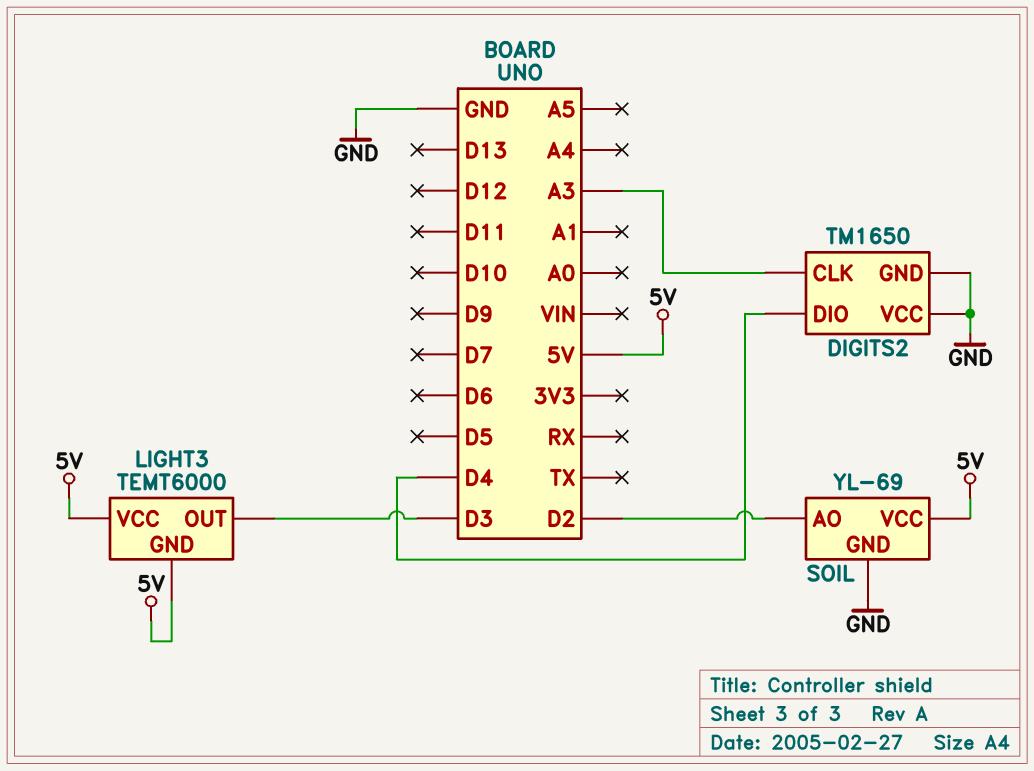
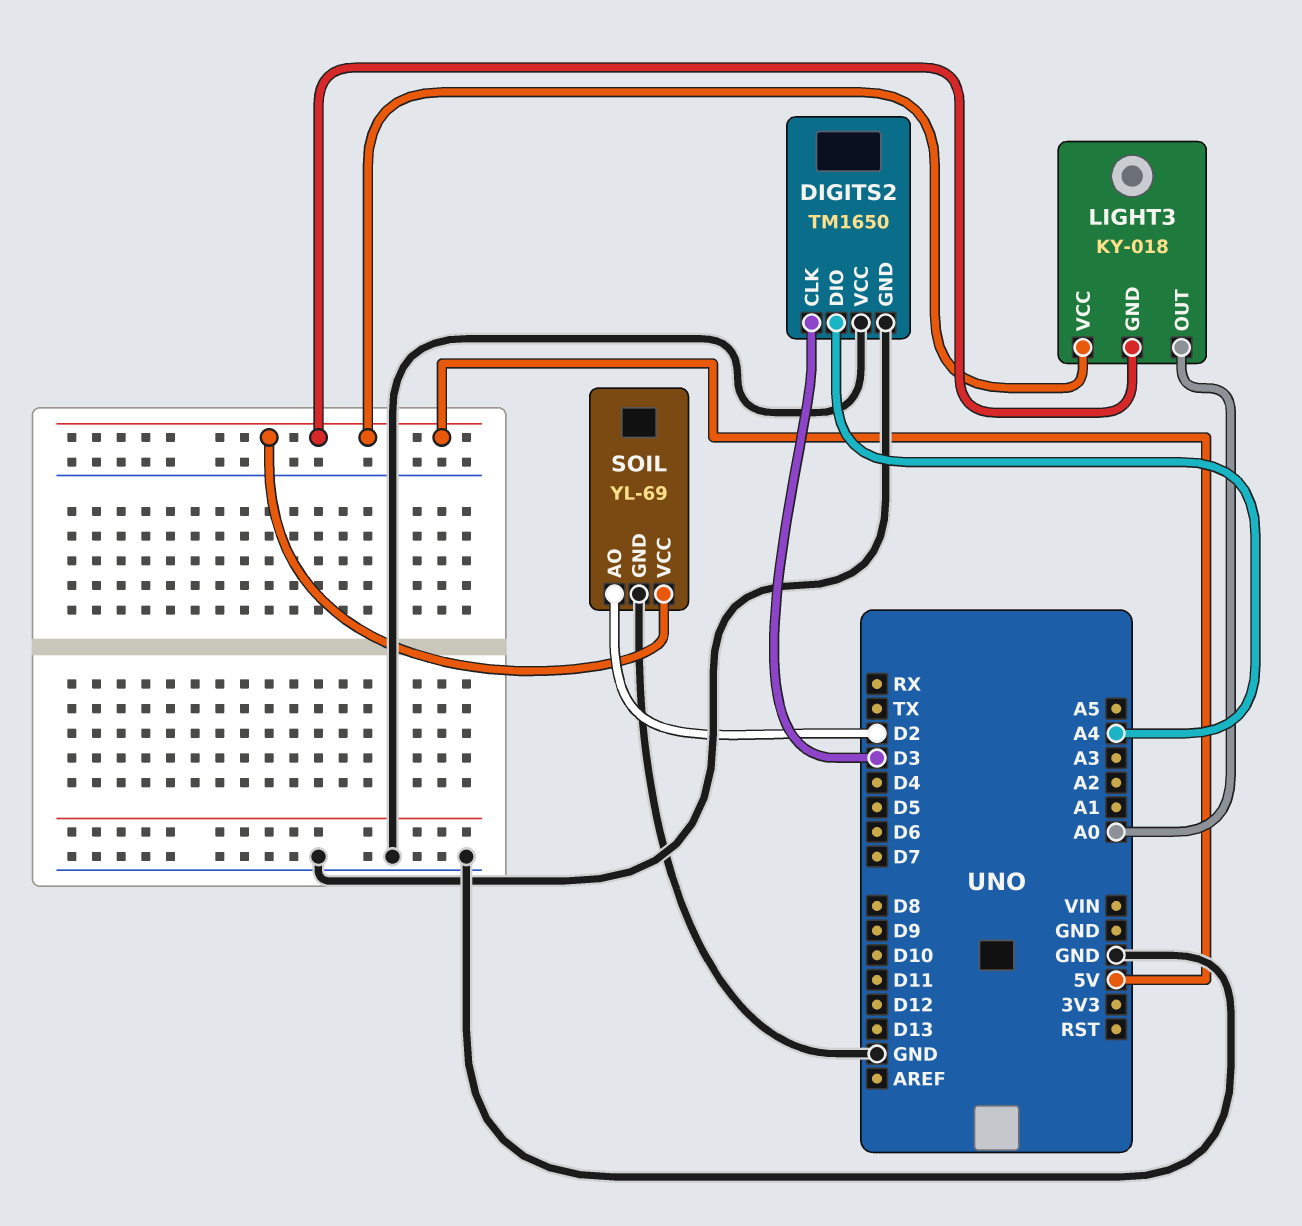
DIGITS2 pin CLK: A3 -> D3
DIGITS2 pin DIO: D4 -> A4
LIGHT3: TEMT6000 -> KY-018
LIGHT3 pin OUT: D3 -> A0

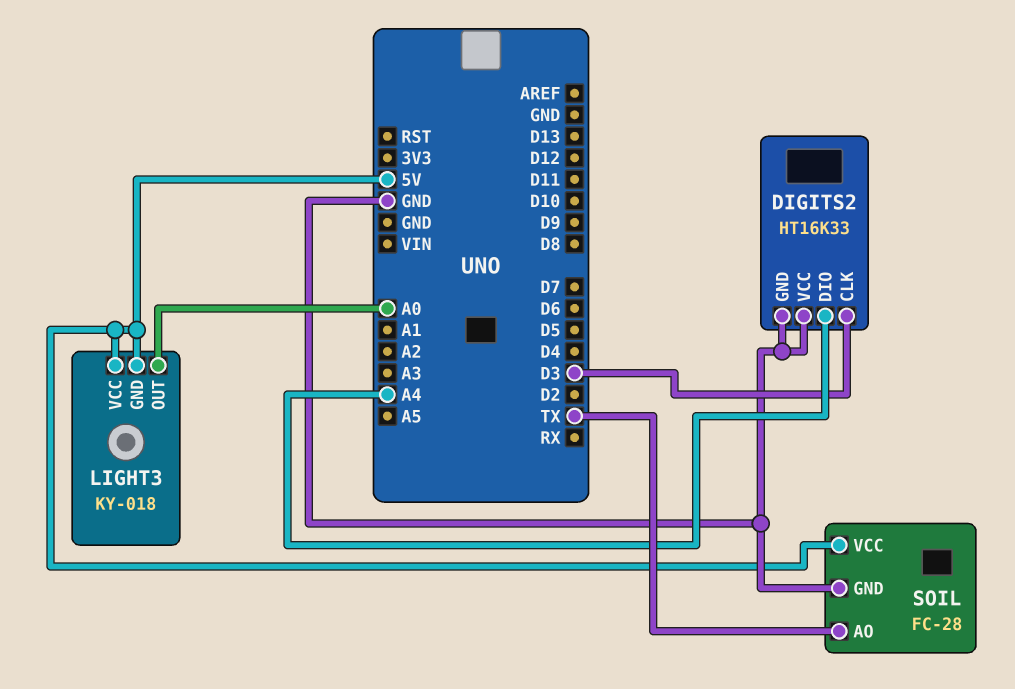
DIGITS2: TM1650 -> HT16K33
SOIL: YL-69 -> FC-28
SOIL pin AO: D2 -> TX

